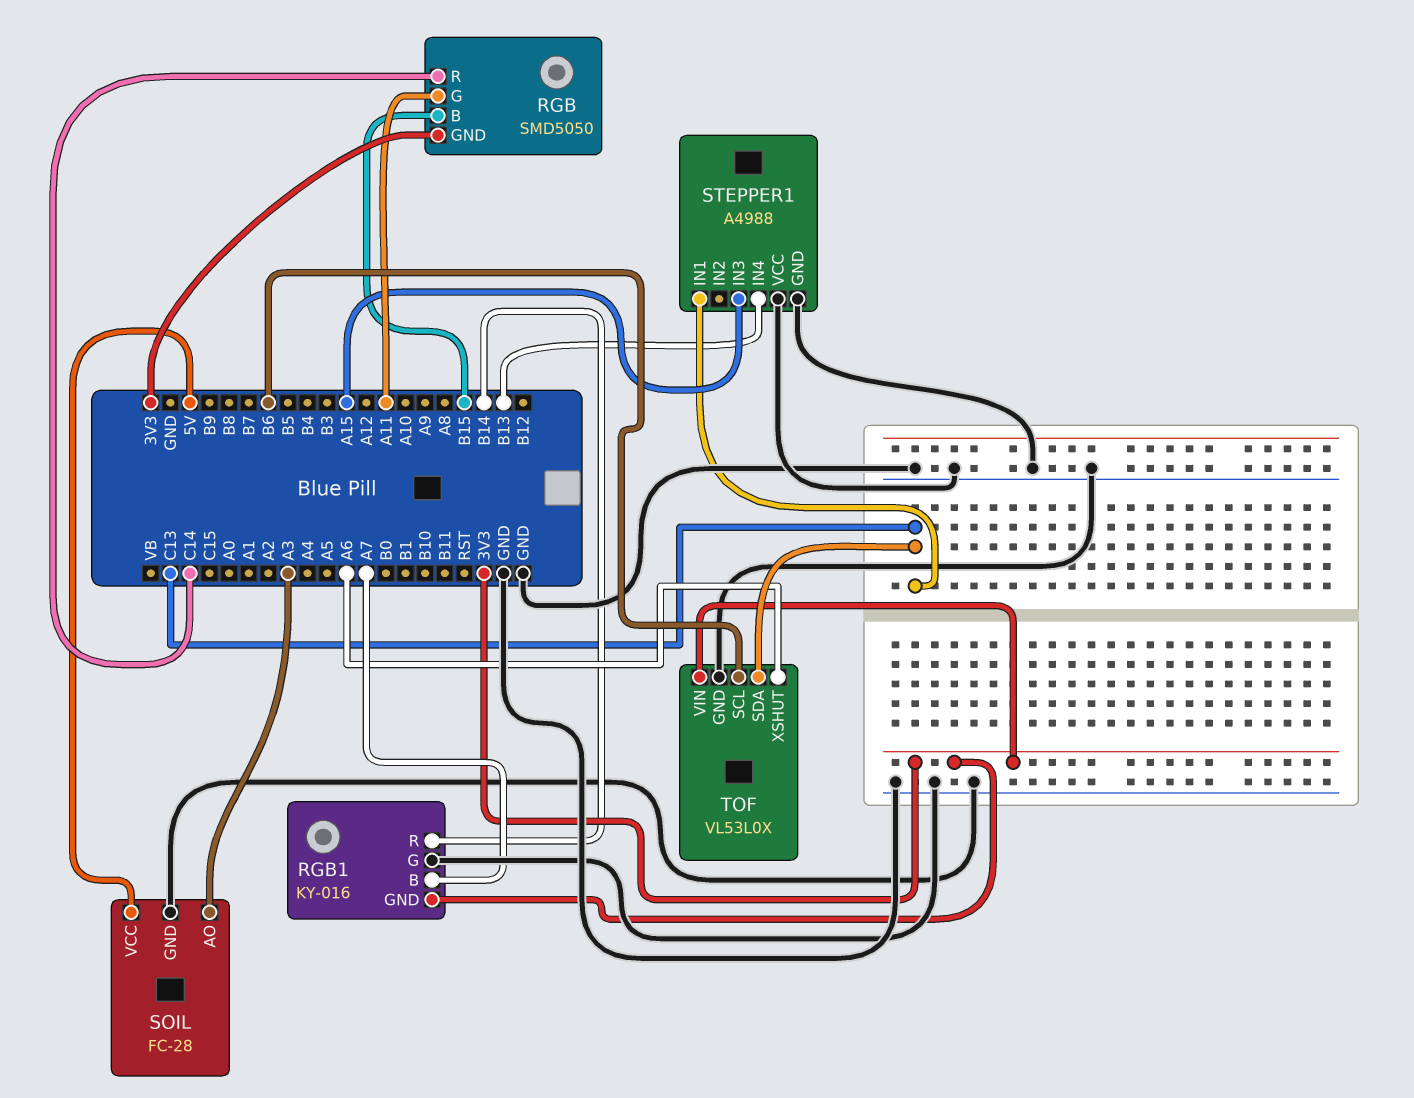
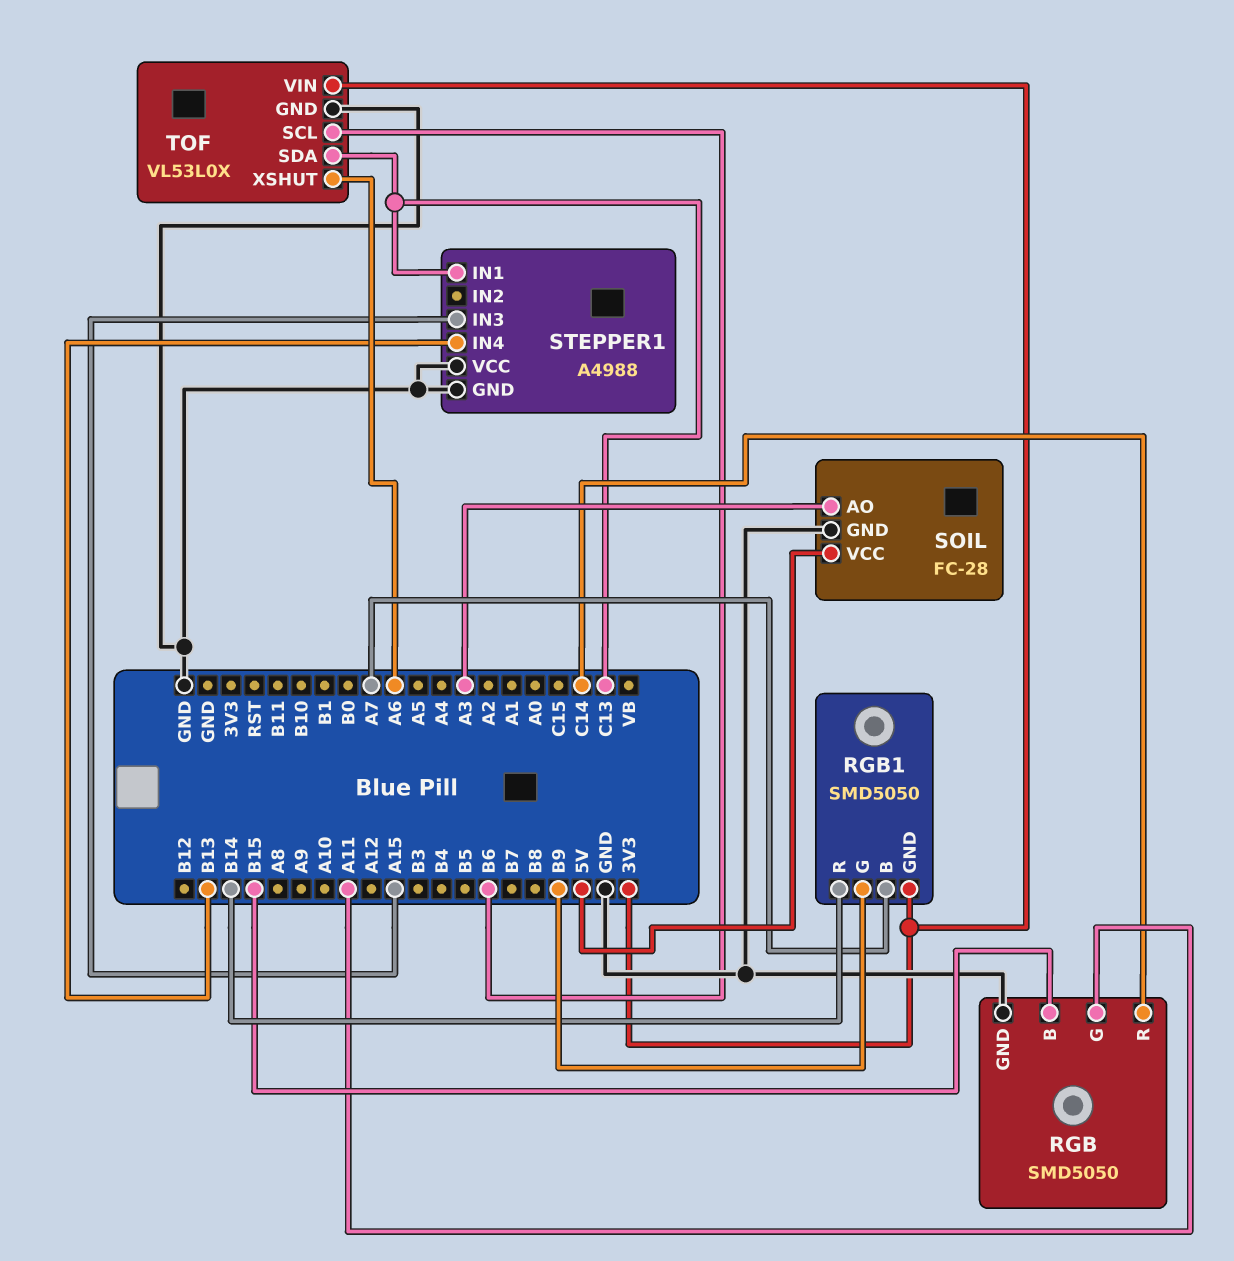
RGB pin GND: 3V3 -> GND
RGB1: KY-016 -> SMD5050
RGB1 pin G: GND -> B9

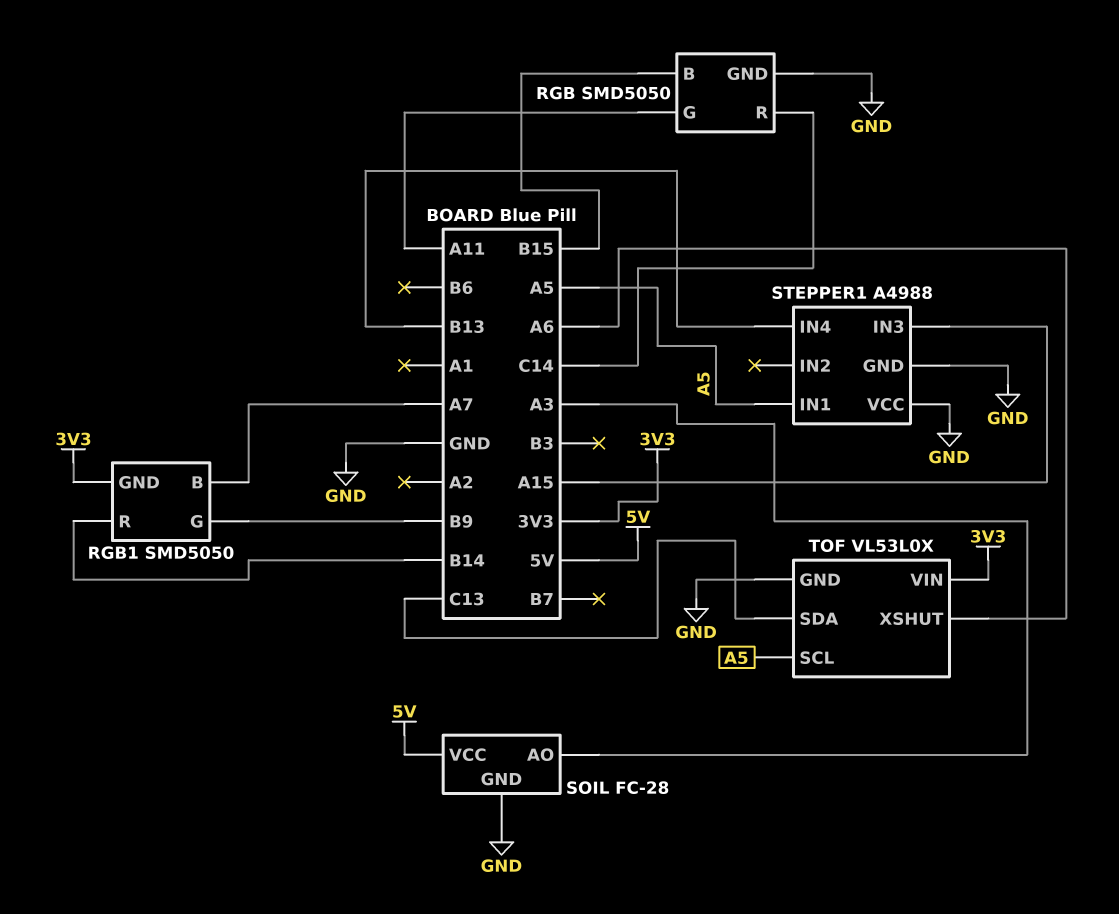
STEPPER1 pin IN1: C13 -> A5
TOF pin SCL: B6 -> A5

